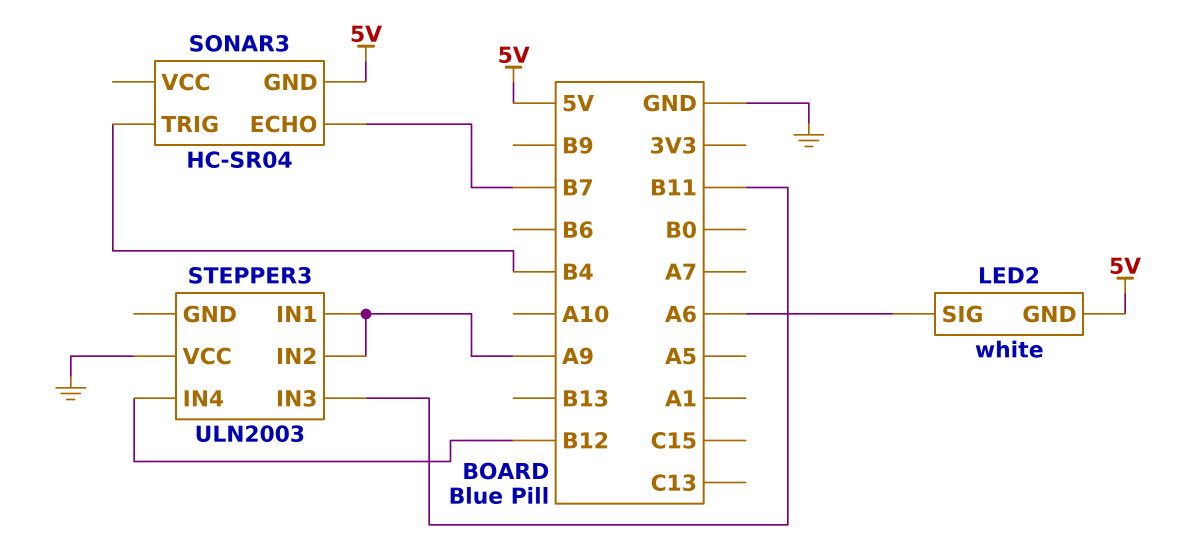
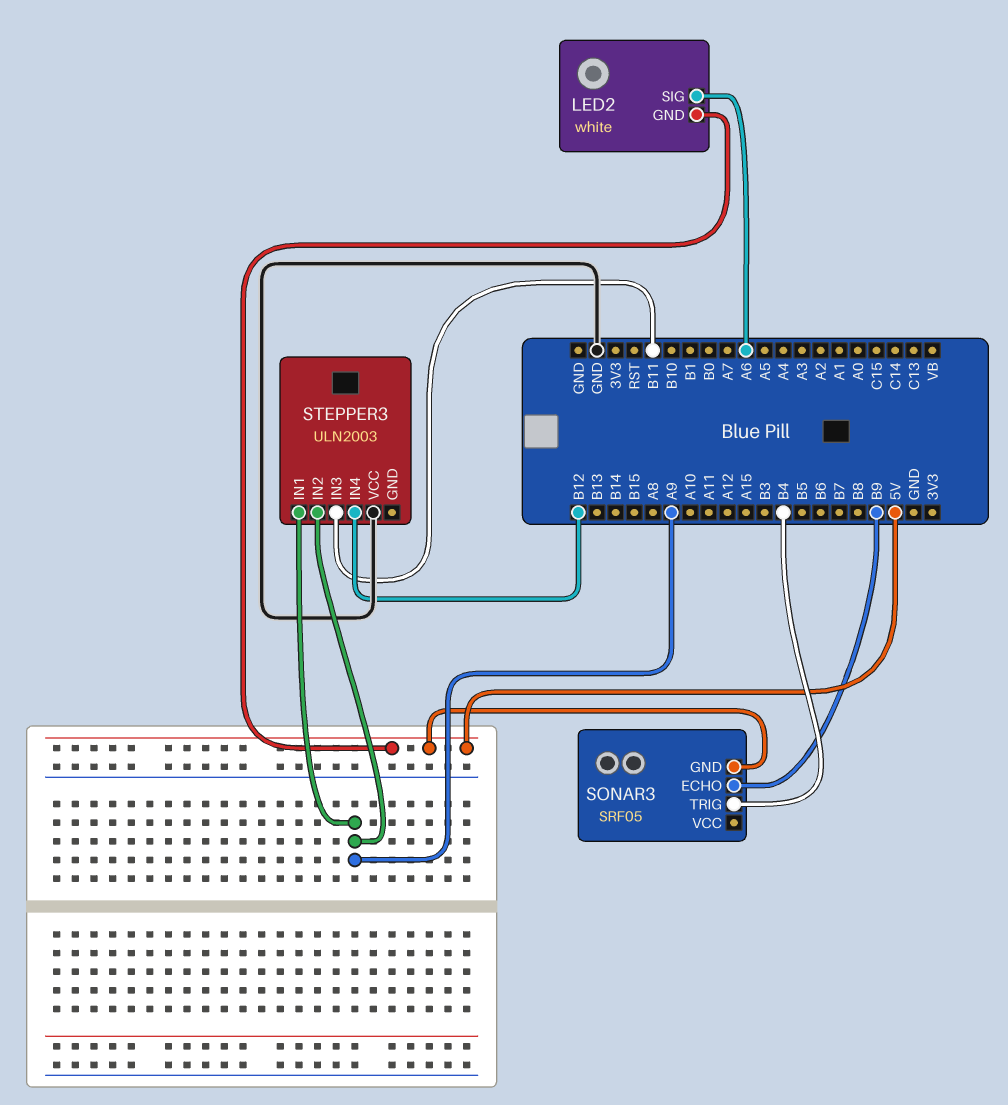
SONAR3: HC-SR04 -> SRF05
SONAR3 pin ECHO: B7 -> B9

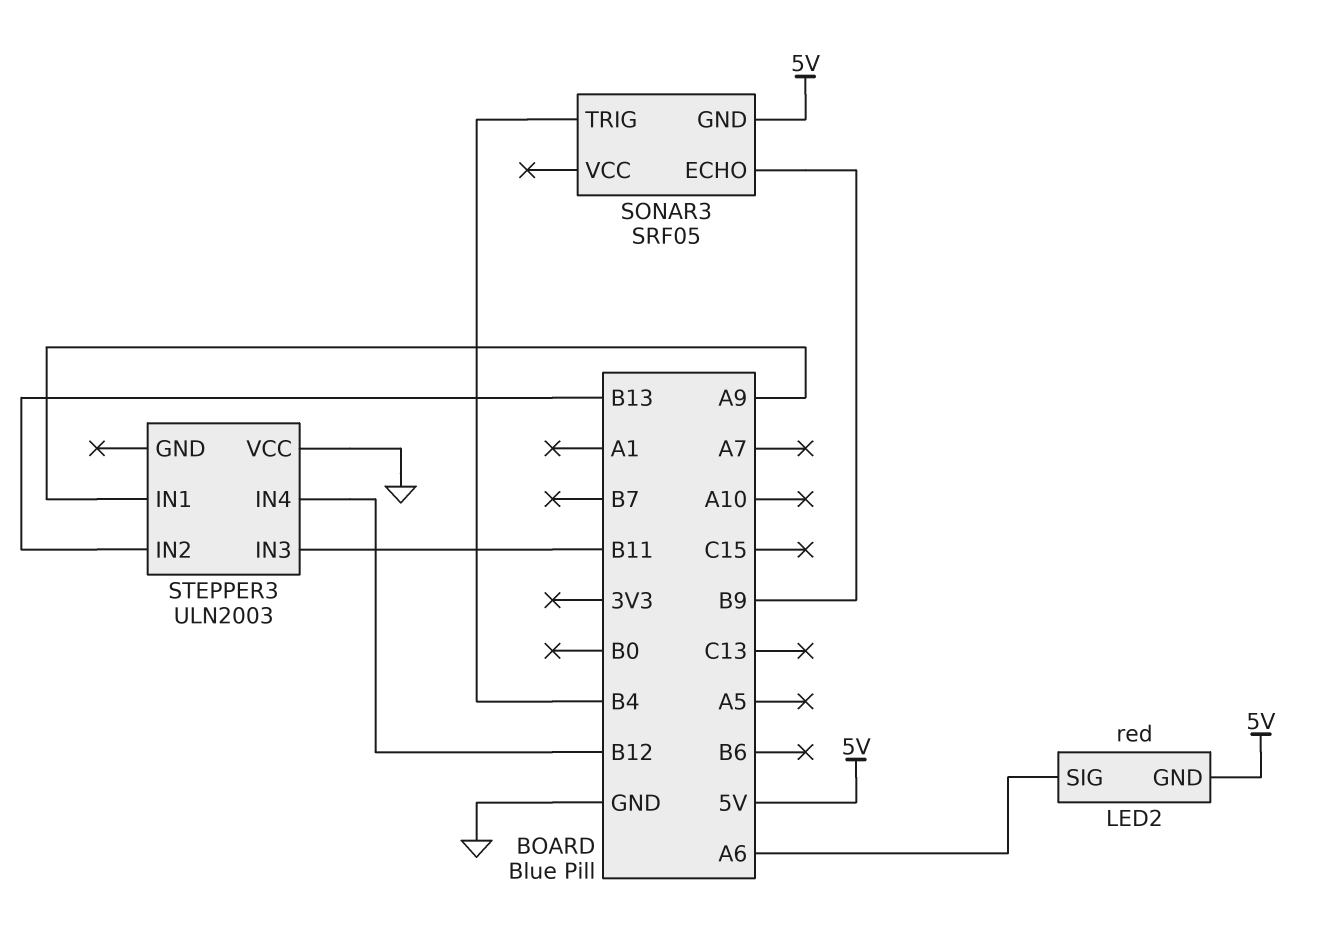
LED2: white -> red
STEPPER3 pin IN2: A9 -> B13

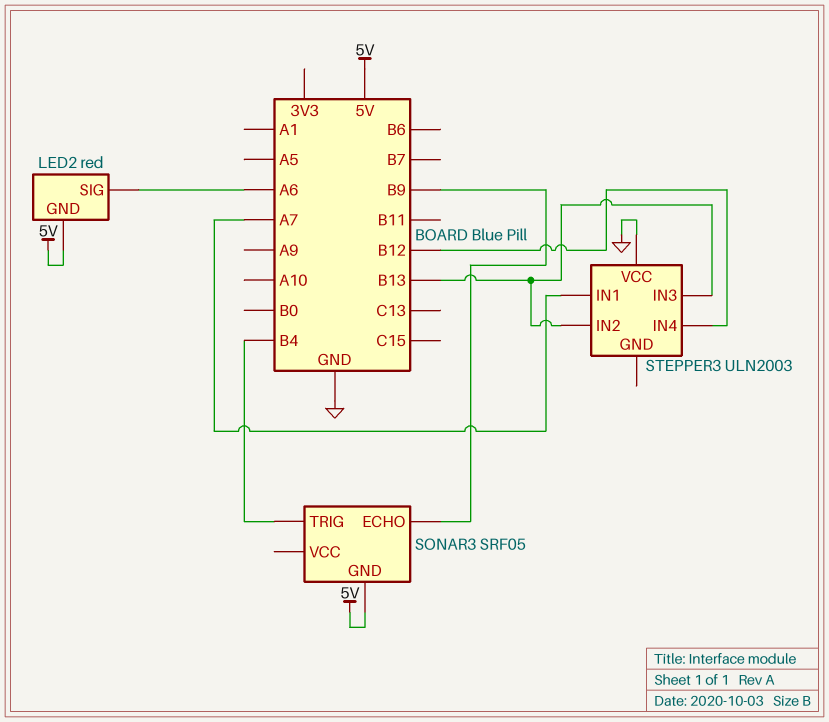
STEPPER3 pin IN1: A9 -> A7
STEPPER3 pin IN3: B11 -> B13

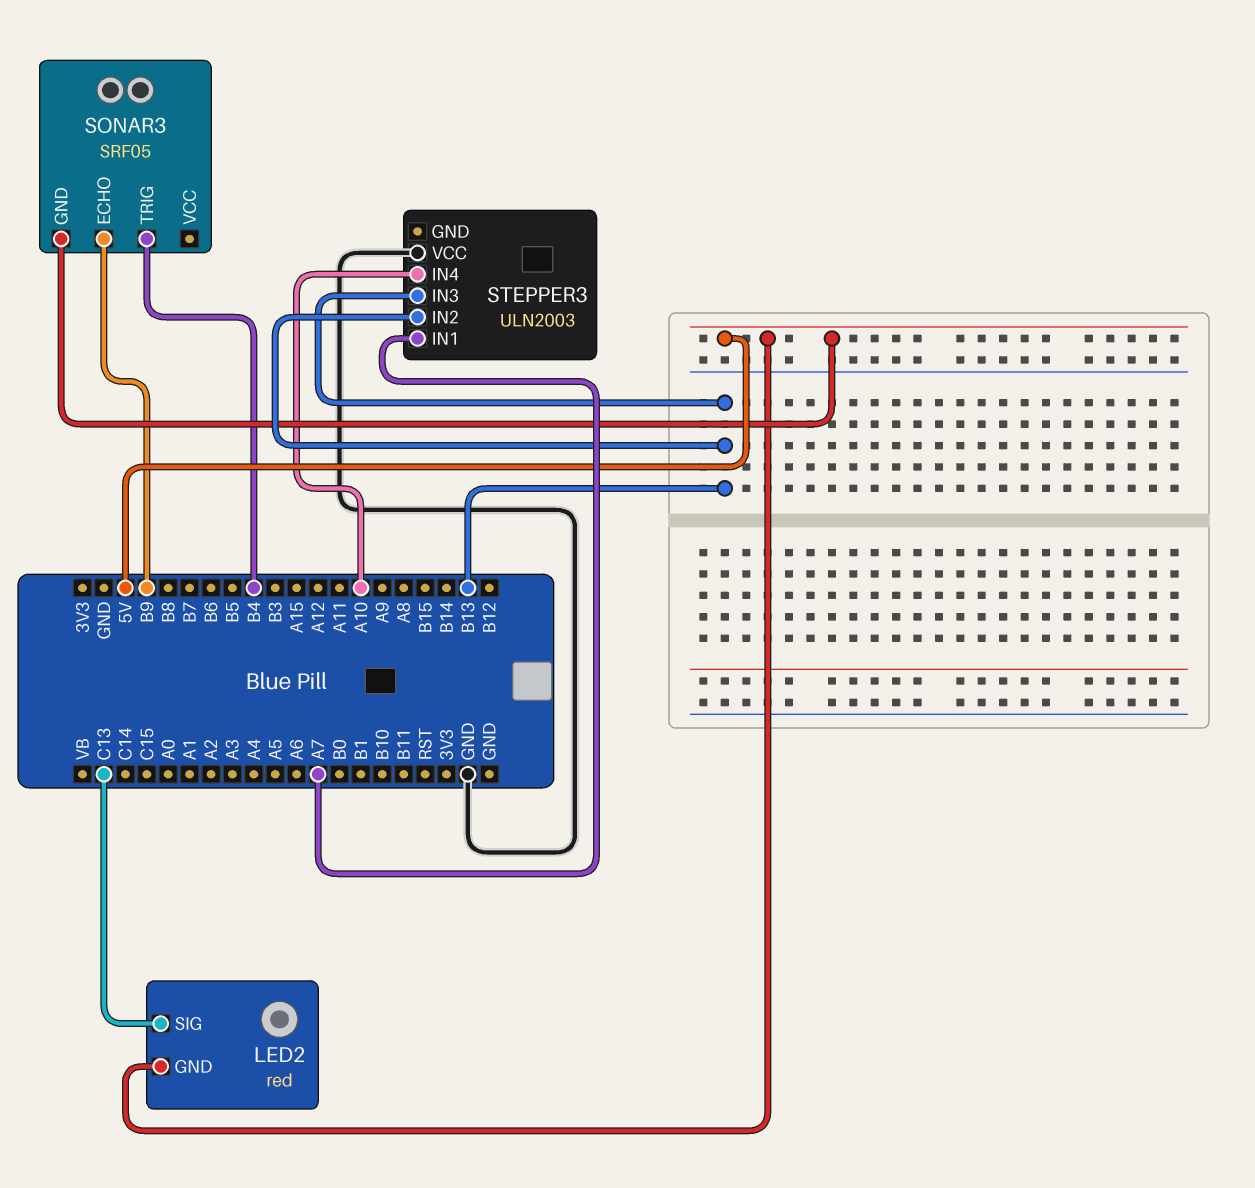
LED2 pin SIG: A6 -> C13
STEPPER3 pin IN4: B12 -> A10

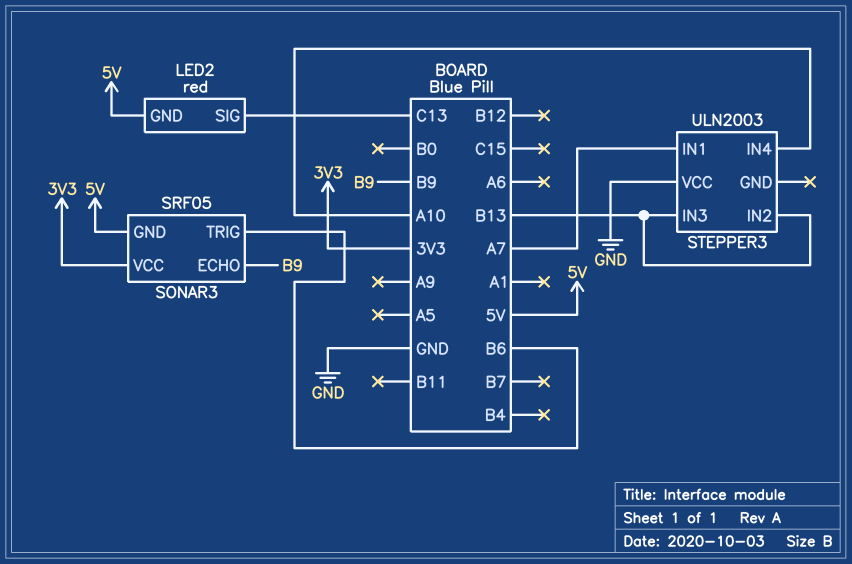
SONAR3 pin TRIG: B4 -> B6
SONAR3 pin VCC: none -> 3V3

